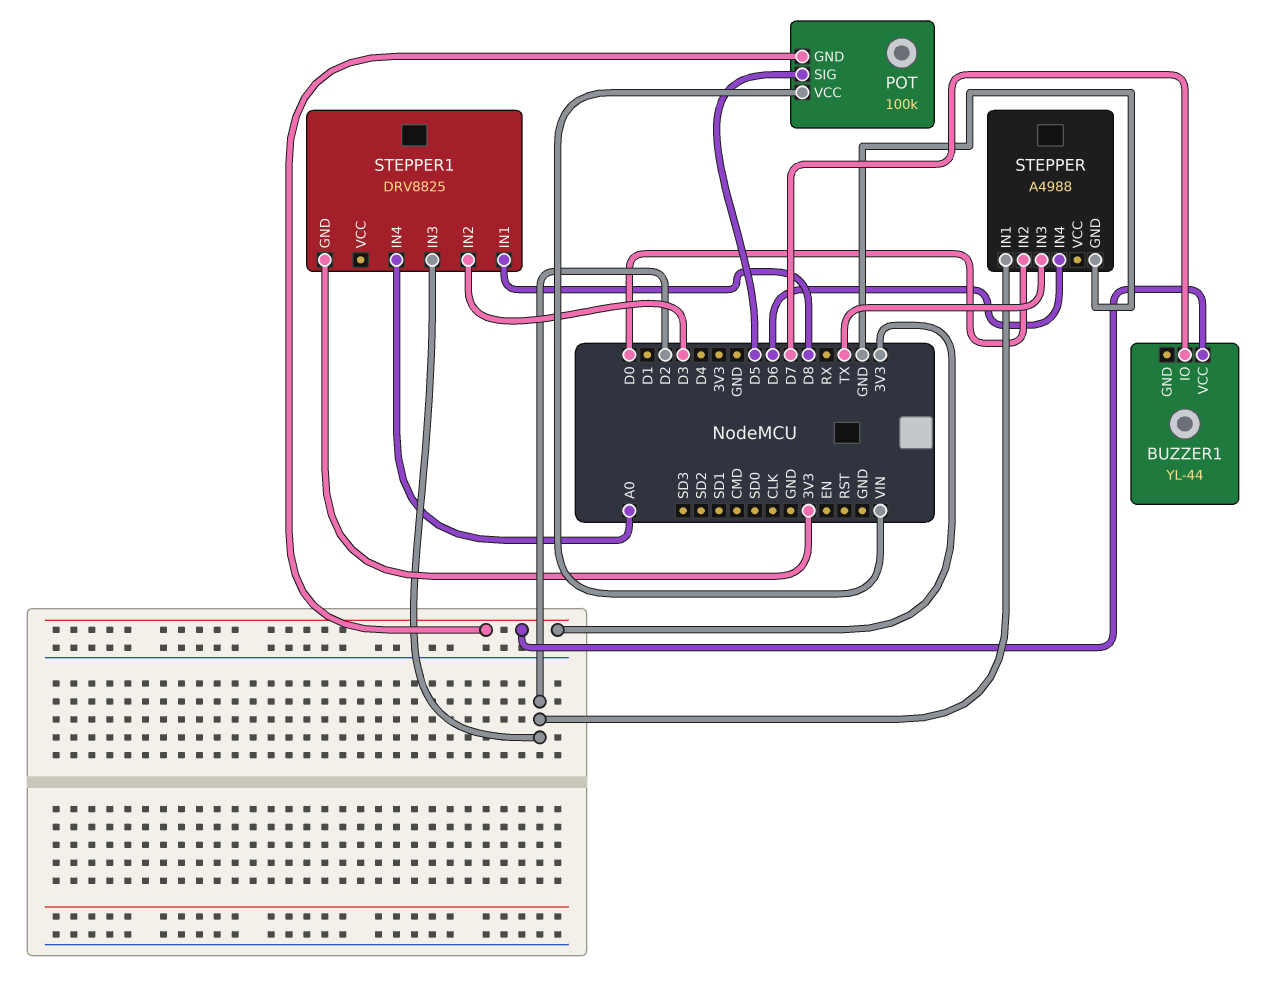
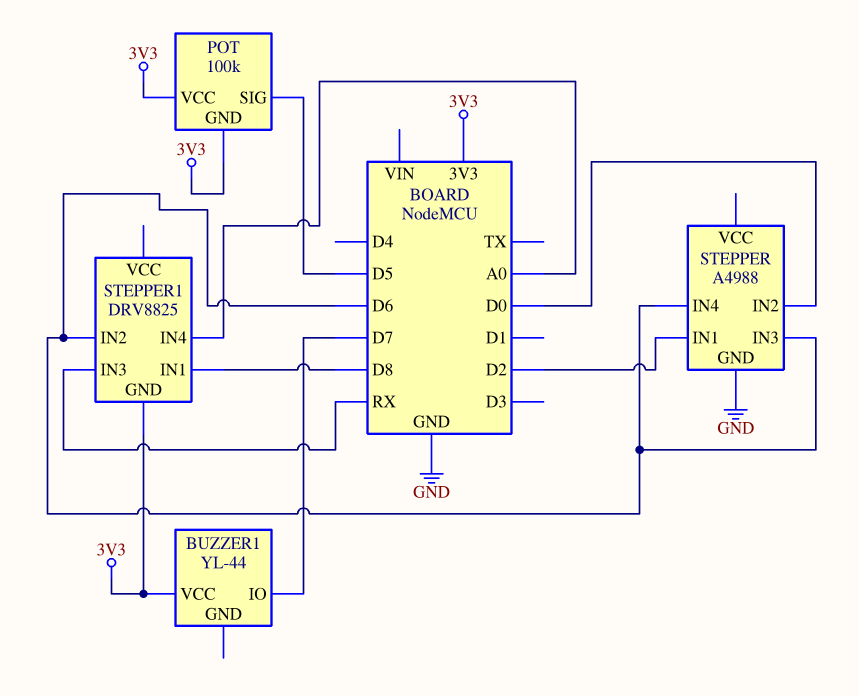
POT pin VCC: VIN -> 3V3
STEPPER pin IN3: TX -> D6
STEPPER1 pin IN2: D3 -> D6
STEPPER1 pin IN3: D2 -> RX

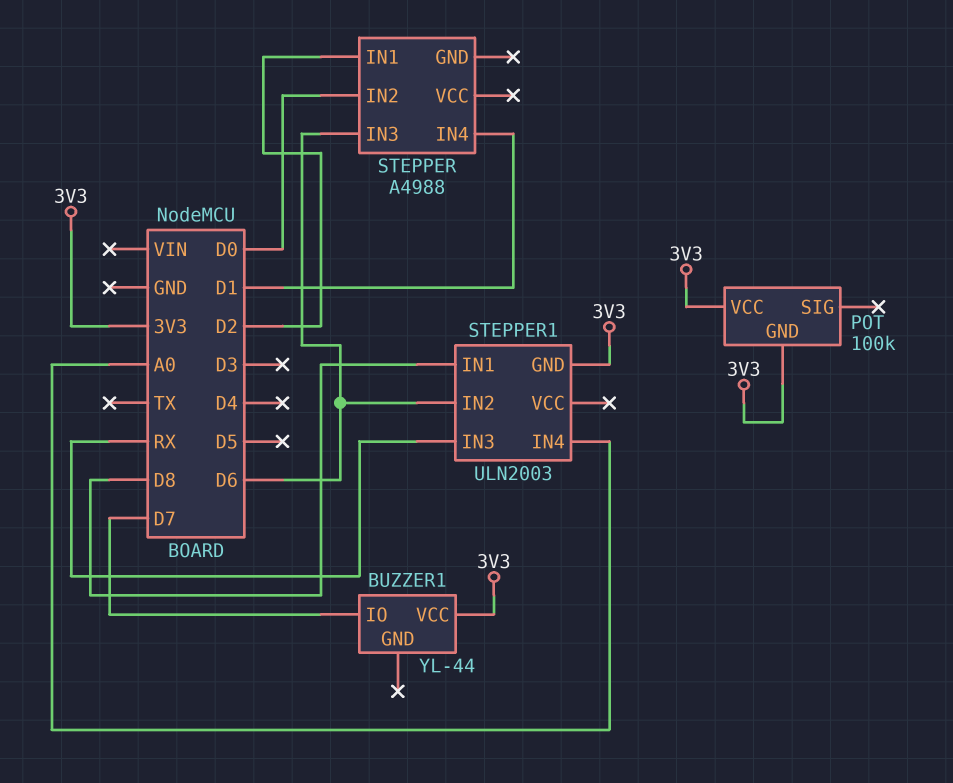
POT pin SIG: D5 -> none
STEPPER pin GND: GND -> none
STEPPER pin IN4: D6 -> D1
STEPPER1: DRV8825 -> ULN2003

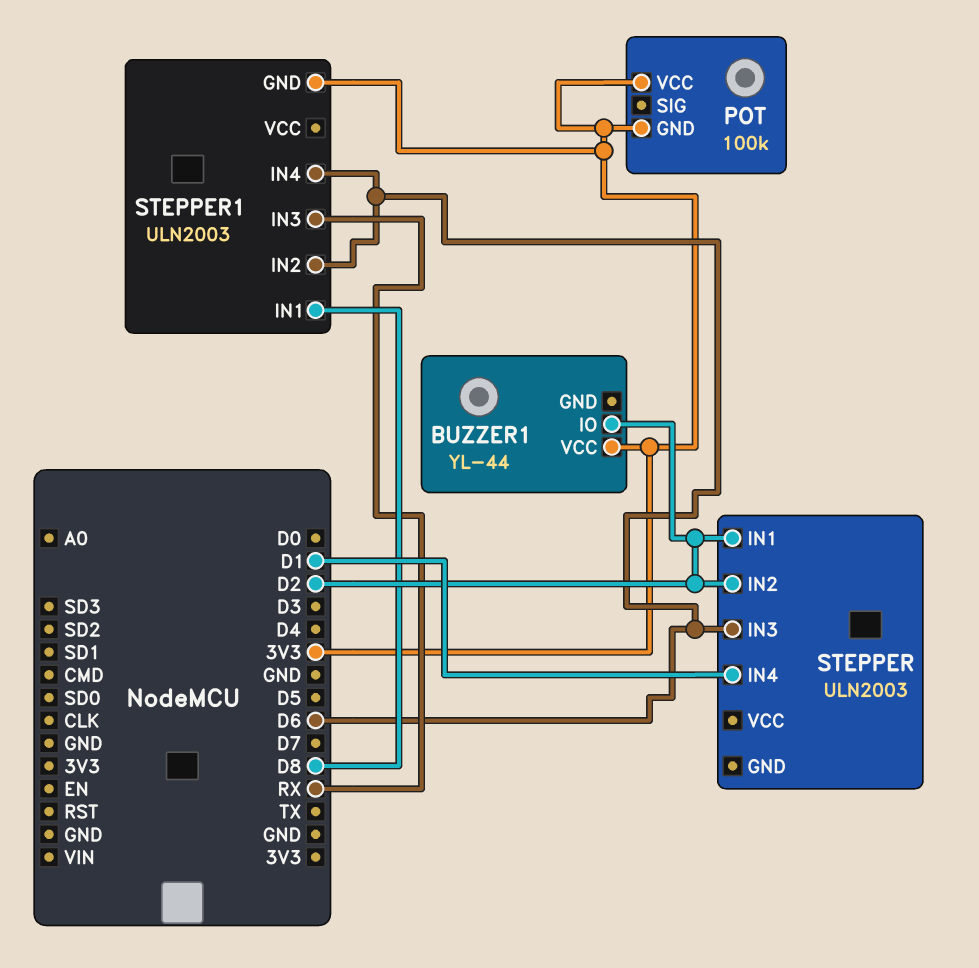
BUZZER1 pin IO: D7 -> D2
STEPPER: A4988 -> ULN2003
STEPPER pin IN2: D0 -> D2
STEPPER1 pin IN4: A0 -> D6

